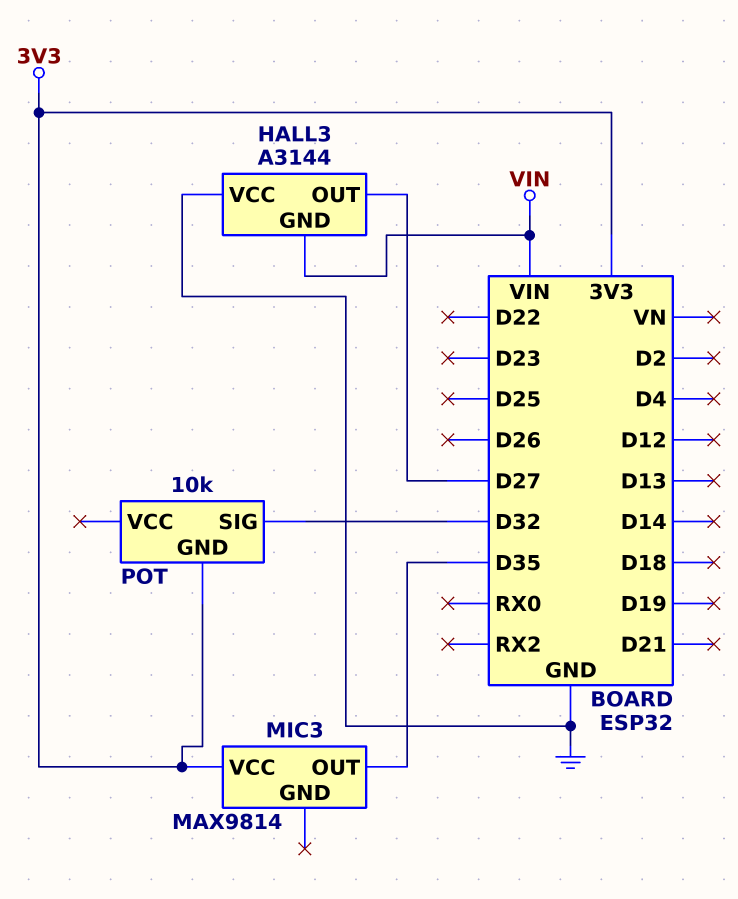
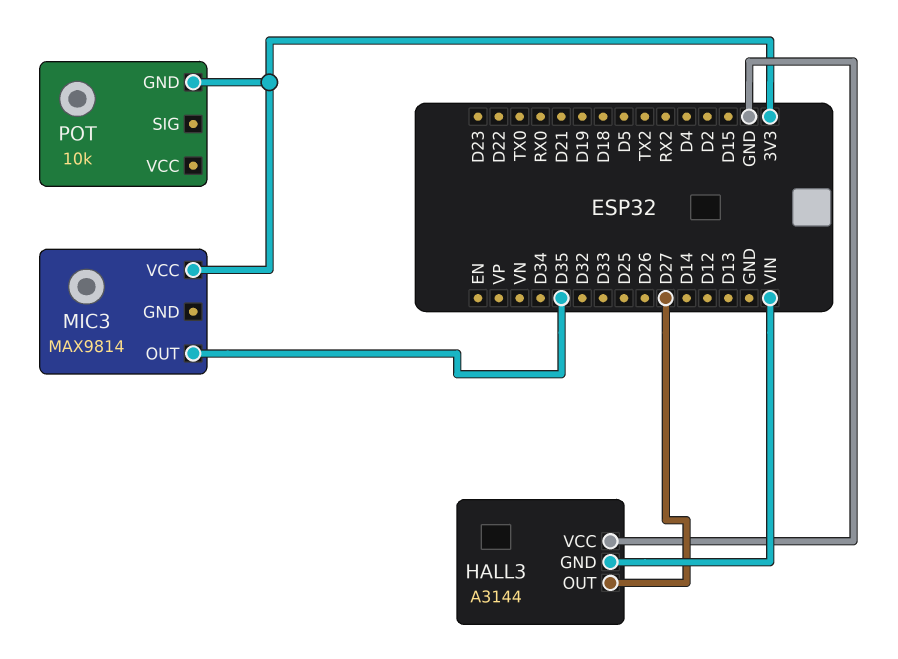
POT pin SIG: D32 -> none

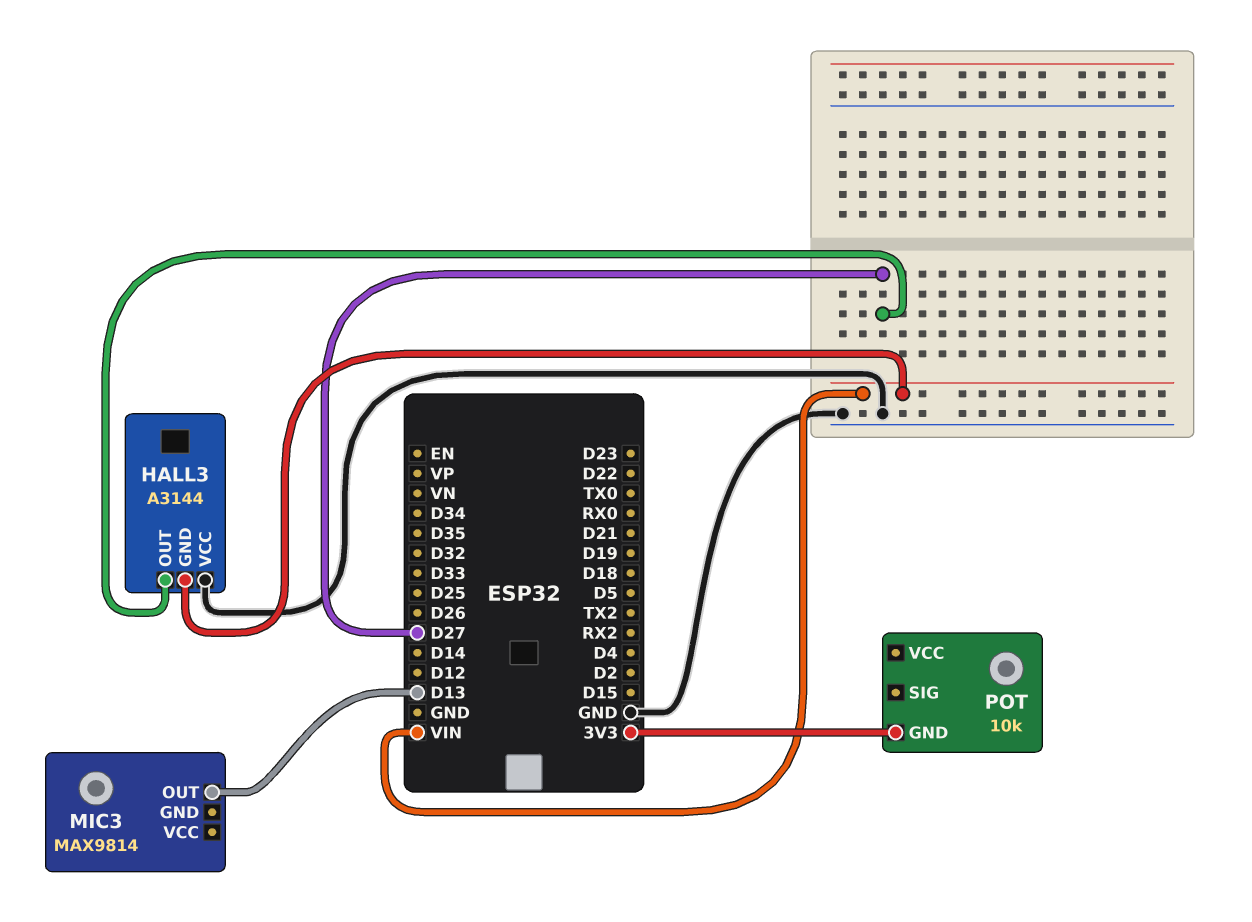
MIC3 pin OUT: D35 -> D13
MIC3 pin VCC: 3V3 -> none

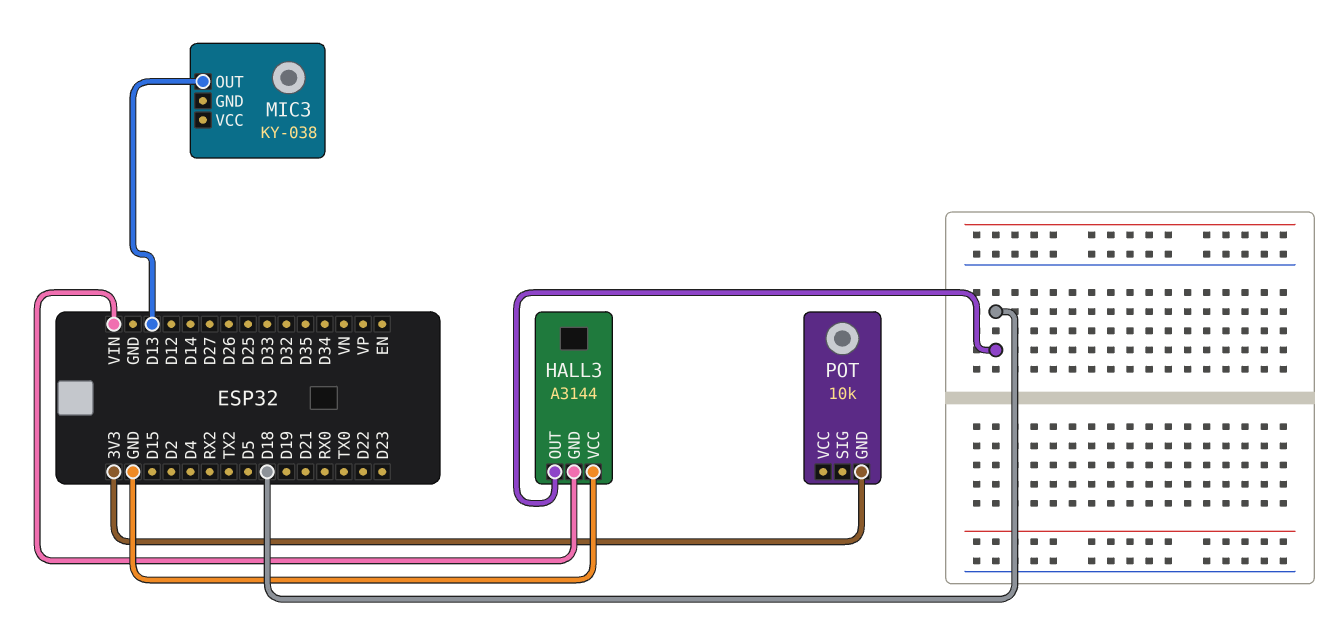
HALL3 pin OUT: D27 -> D18
MIC3: MAX9814 -> KY-038

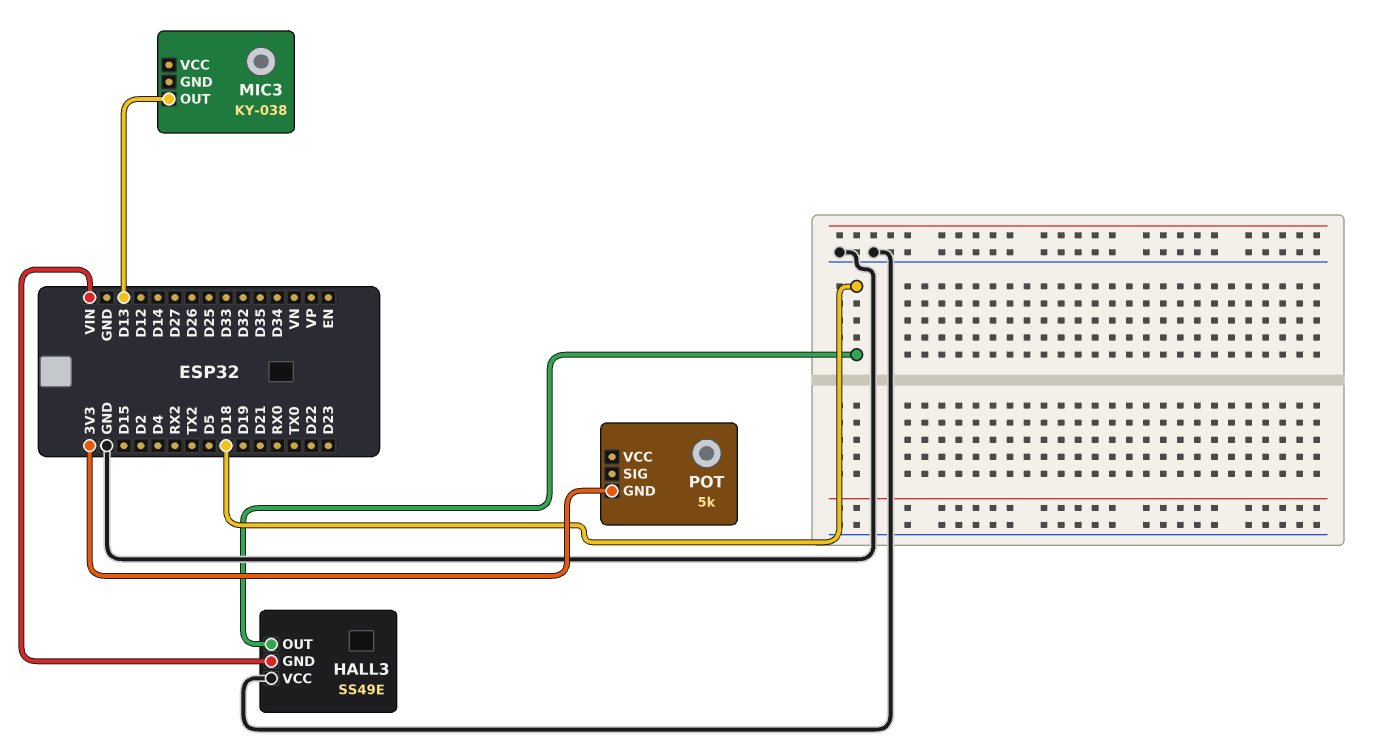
HALL3: A3144 -> SS49E
POT: 10k -> 5k

